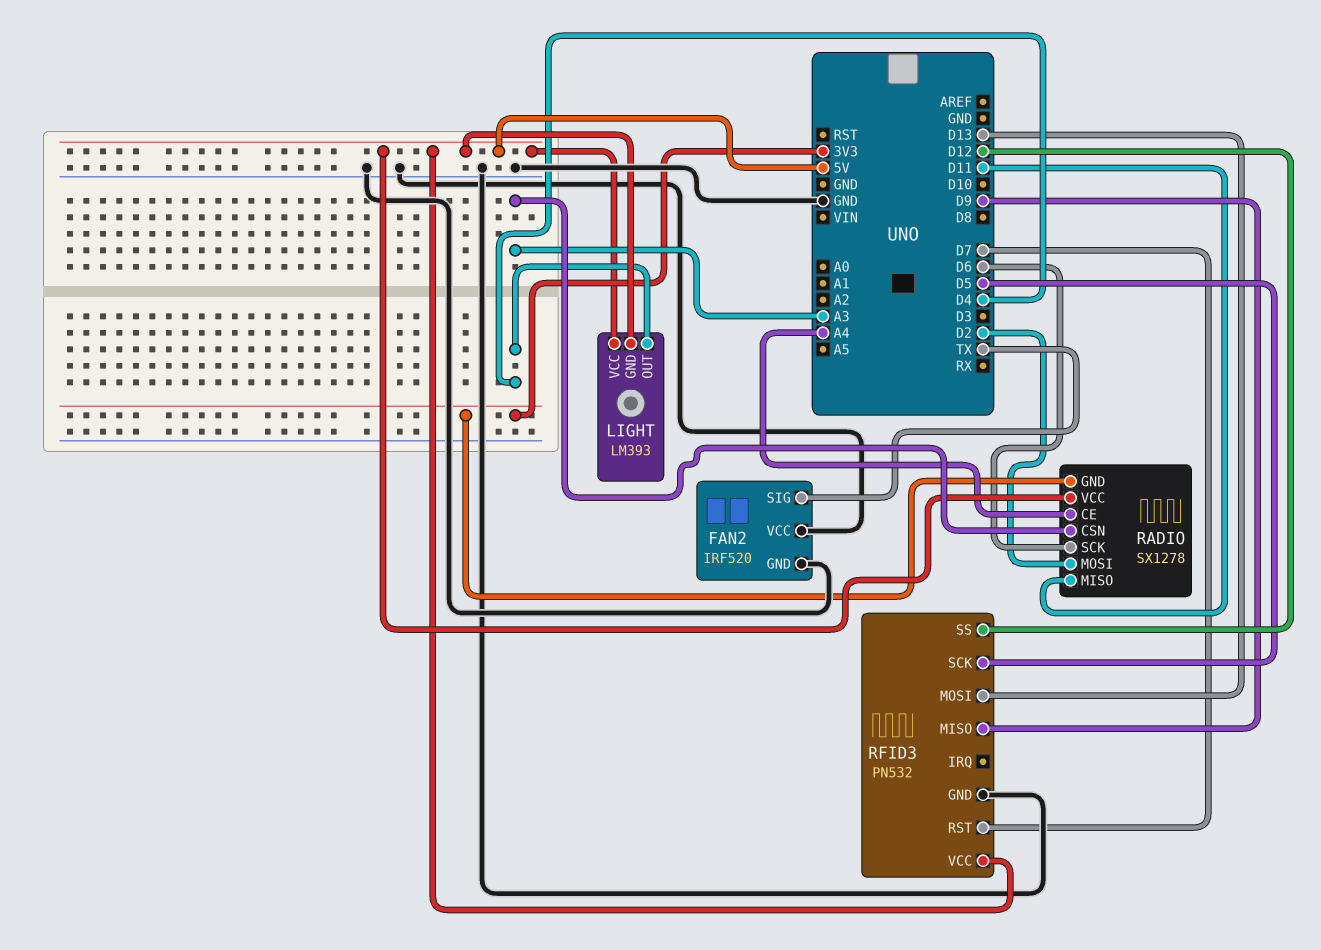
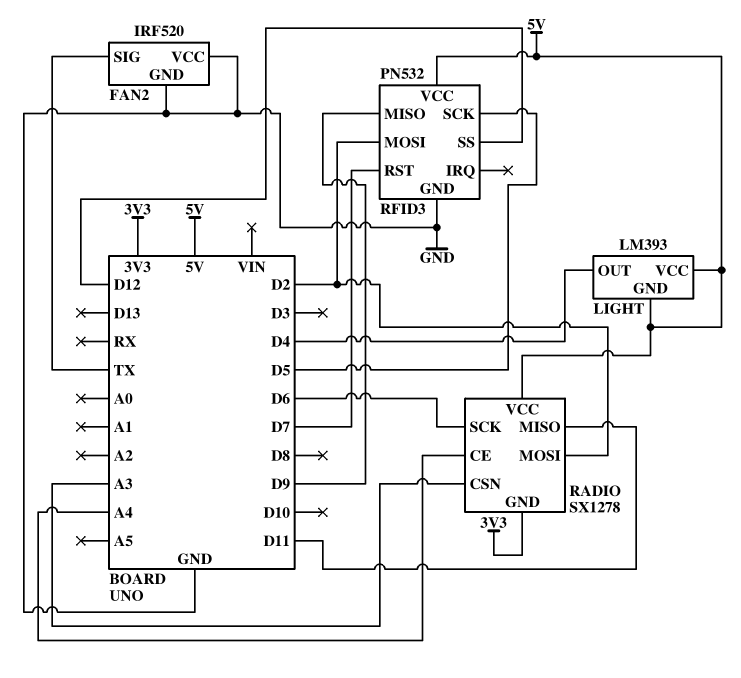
RFID3 pin MOSI: D13 -> D2

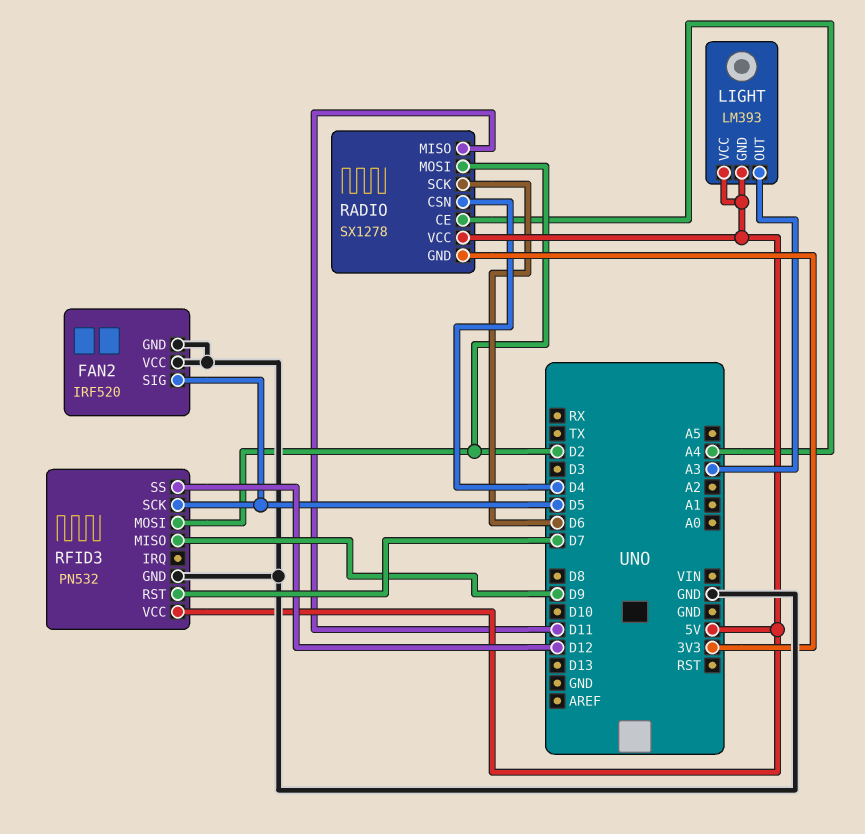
FAN2 pin SIG: TX -> D5
LIGHT pin OUT: D4 -> A3
RADIO pin CSN: A3 -> D4

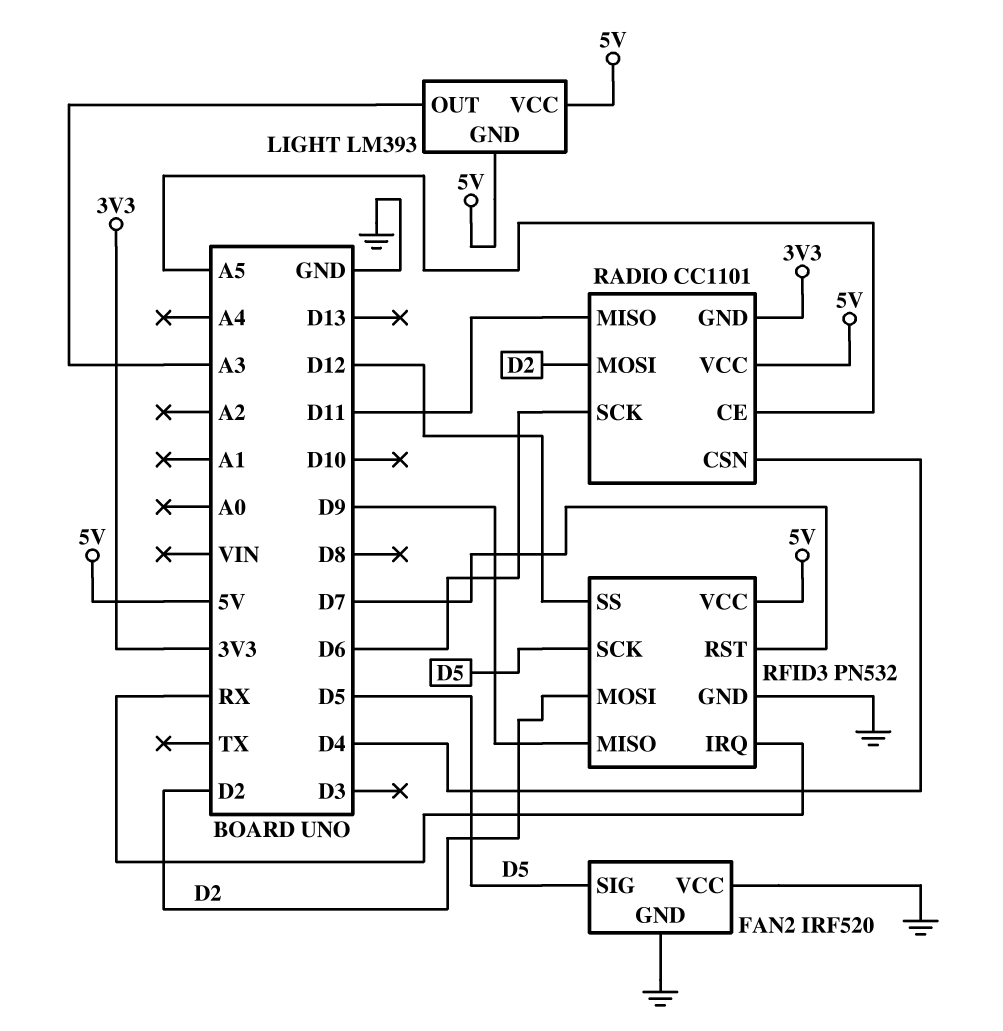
RADIO: SX1278 -> CC1101
RADIO pin CE: A4 -> A5
RFID3 pin IRQ: none -> RX

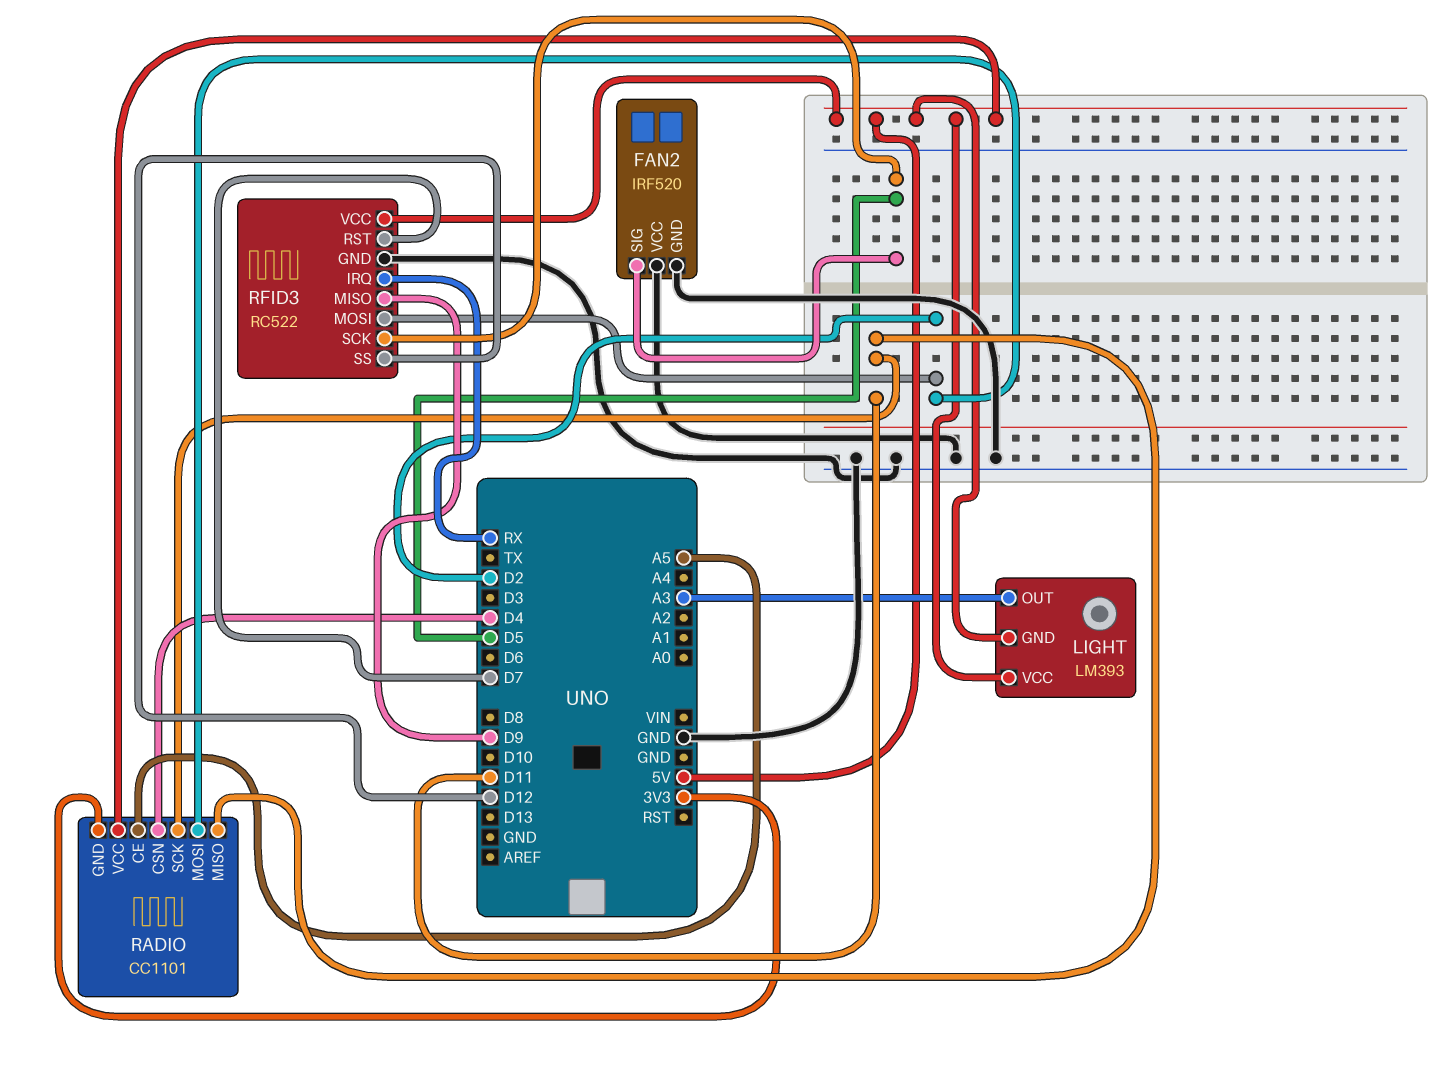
RADIO pin SCK: D6 -> D11
RFID3: PN532 -> RC522

